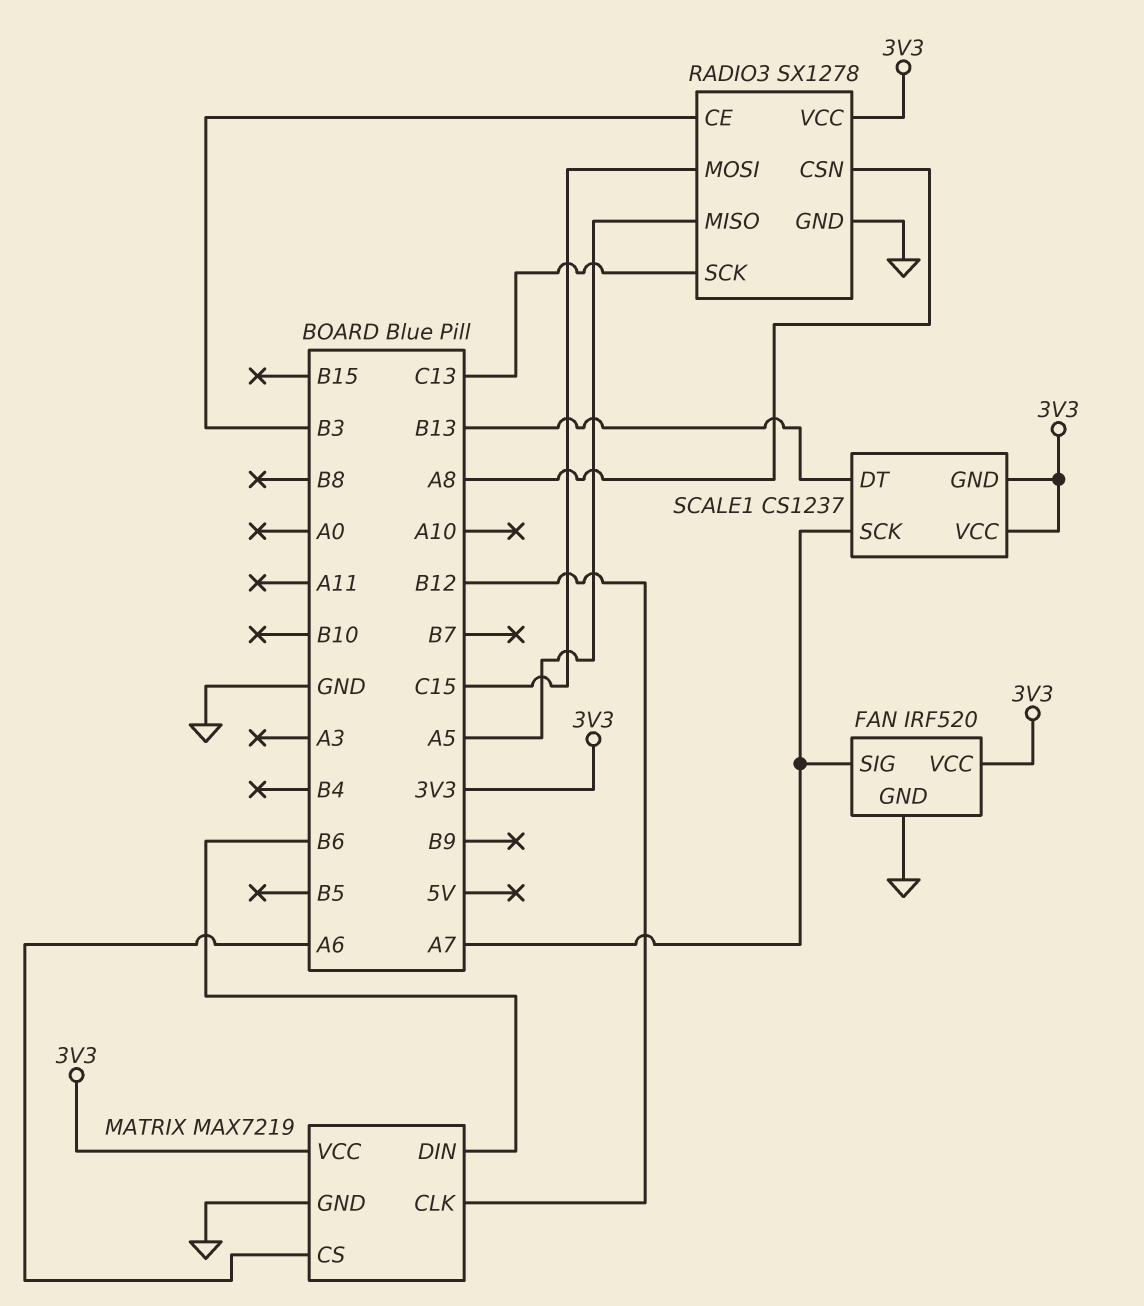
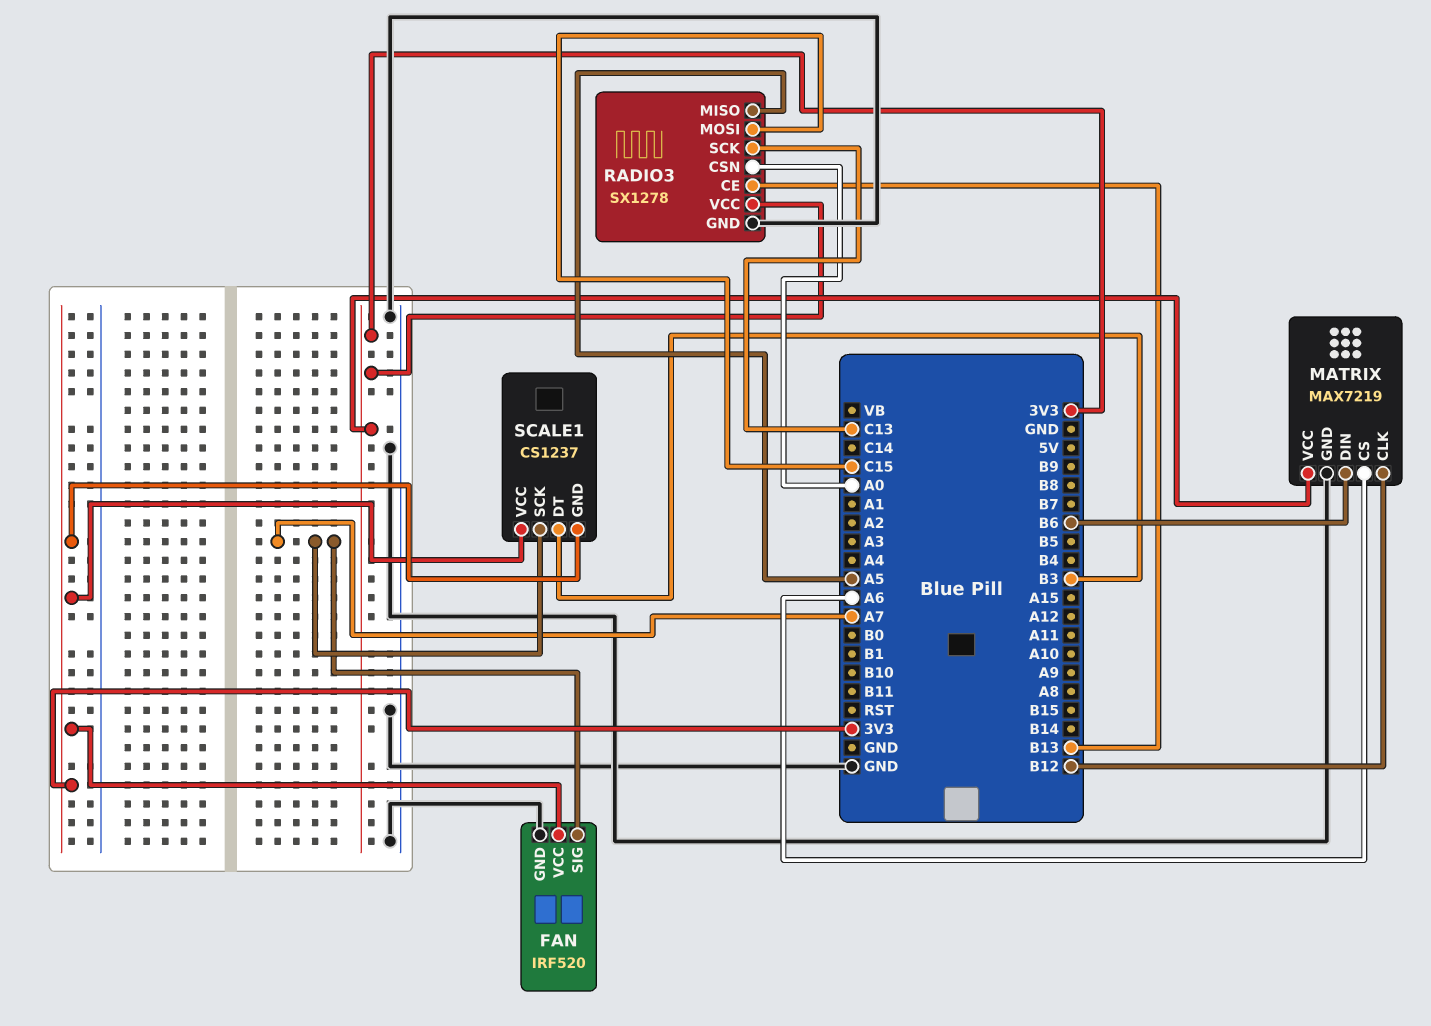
RADIO3 pin CE: B3 -> B13
RADIO3 pin CSN: A8 -> A0
SCALE1 pin DT: B13 -> B3

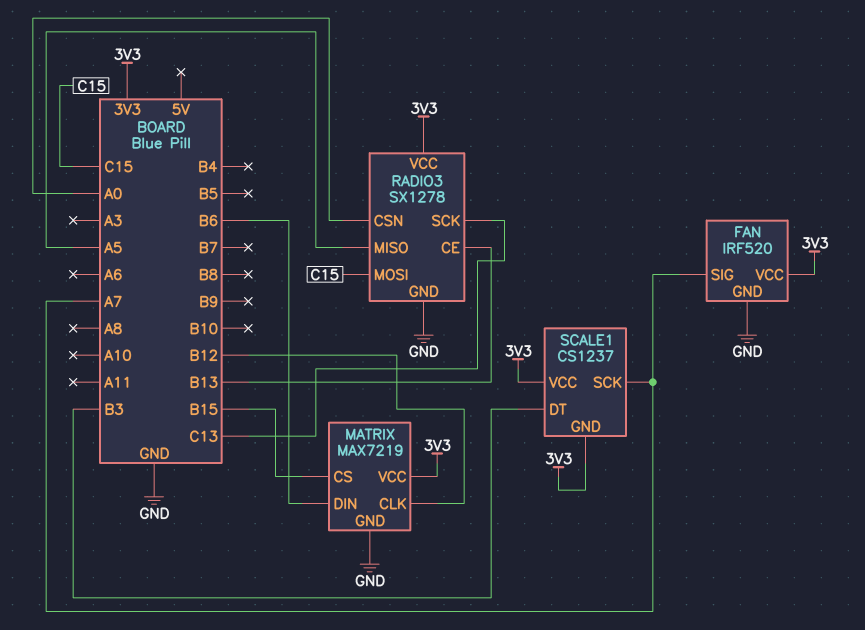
MATRIX pin CS: A6 -> B15

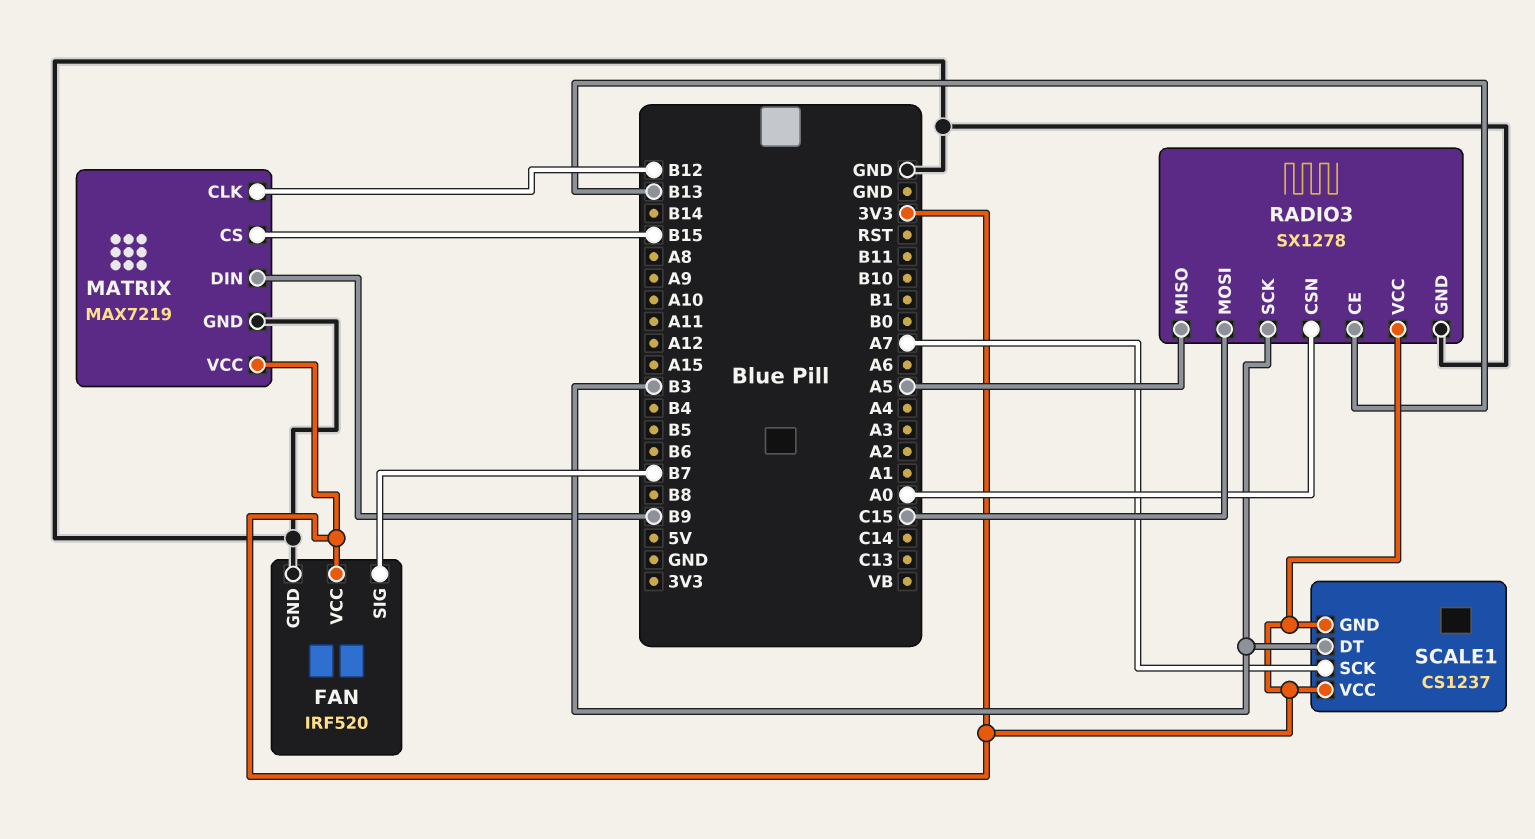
FAN pin SIG: A7 -> B7
MATRIX pin DIN: B6 -> B9
RADIO3 pin SCK: C13 -> B3

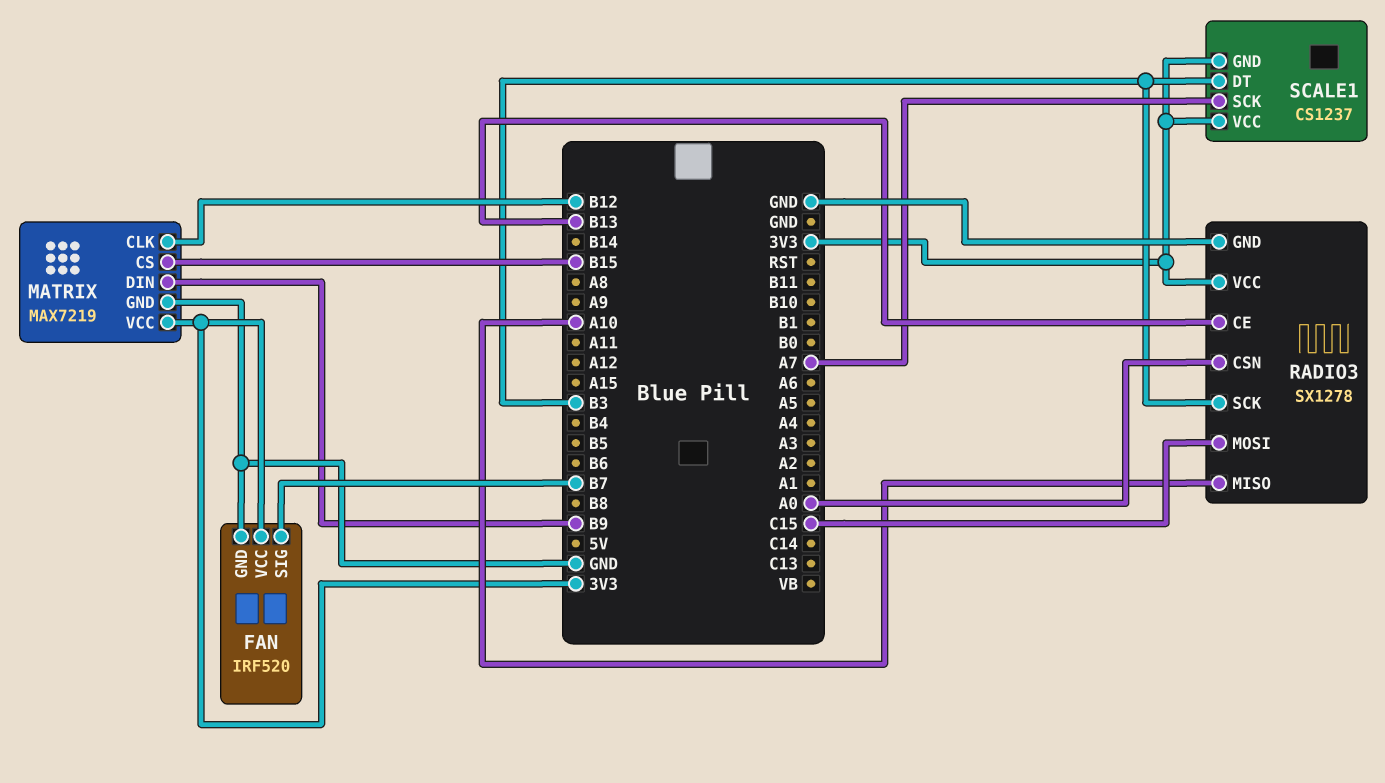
RADIO3 pin MISO: A5 -> A10

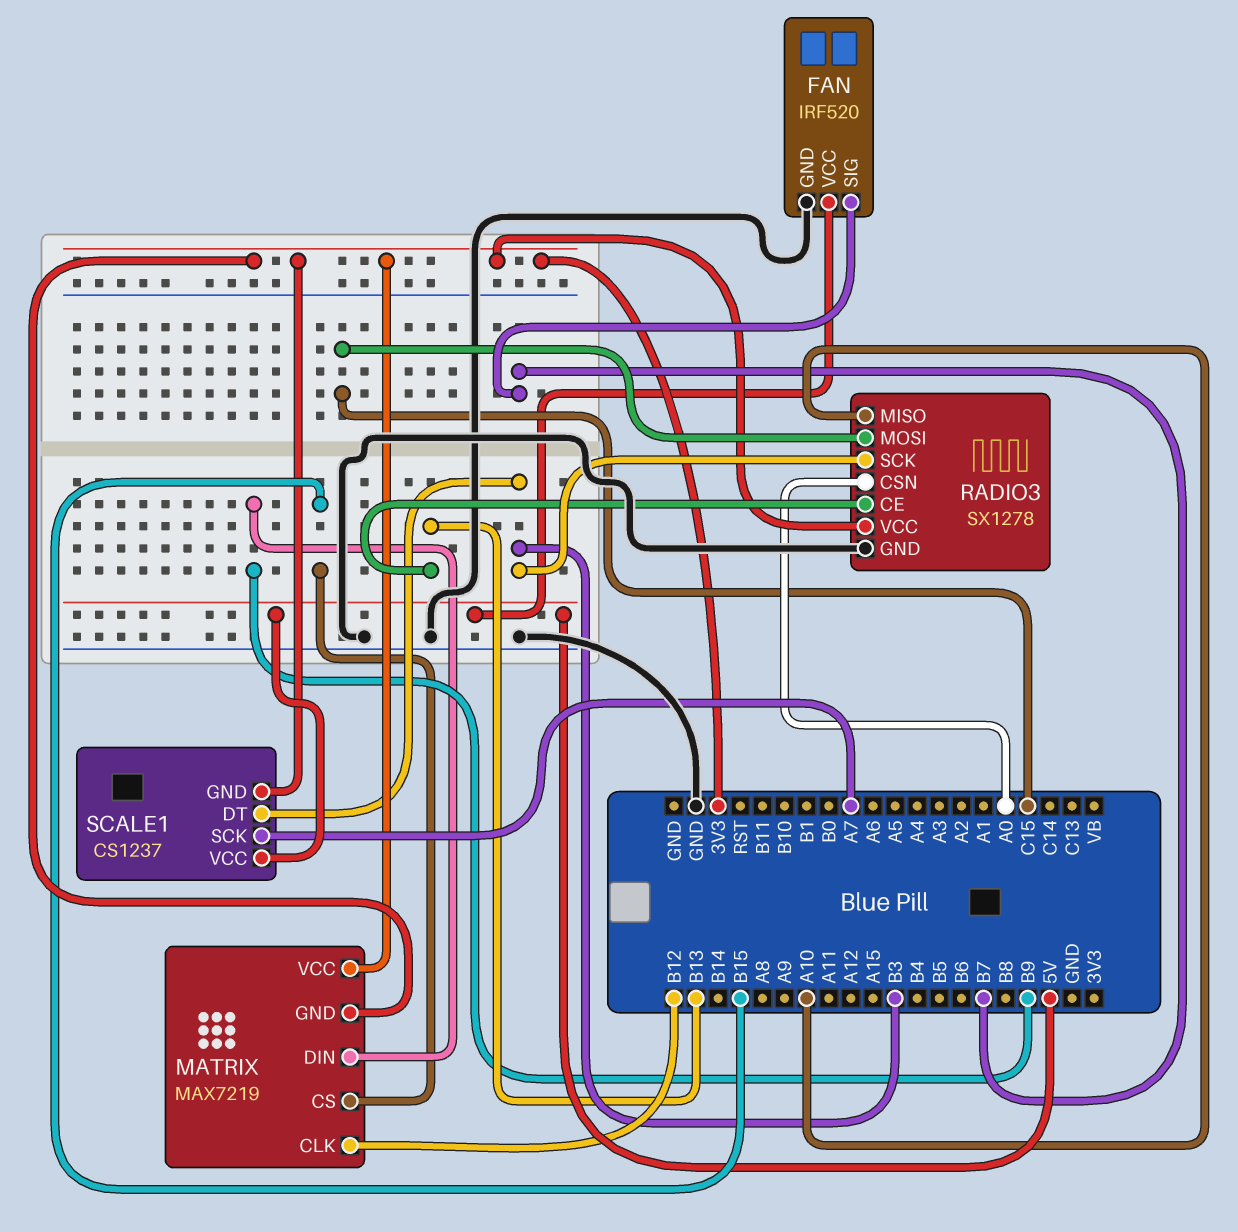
FAN pin VCC: 3V3 -> 5V
MATRIX pin GND: GND -> 3V3
SCALE1 pin VCC: 3V3 -> 5V

